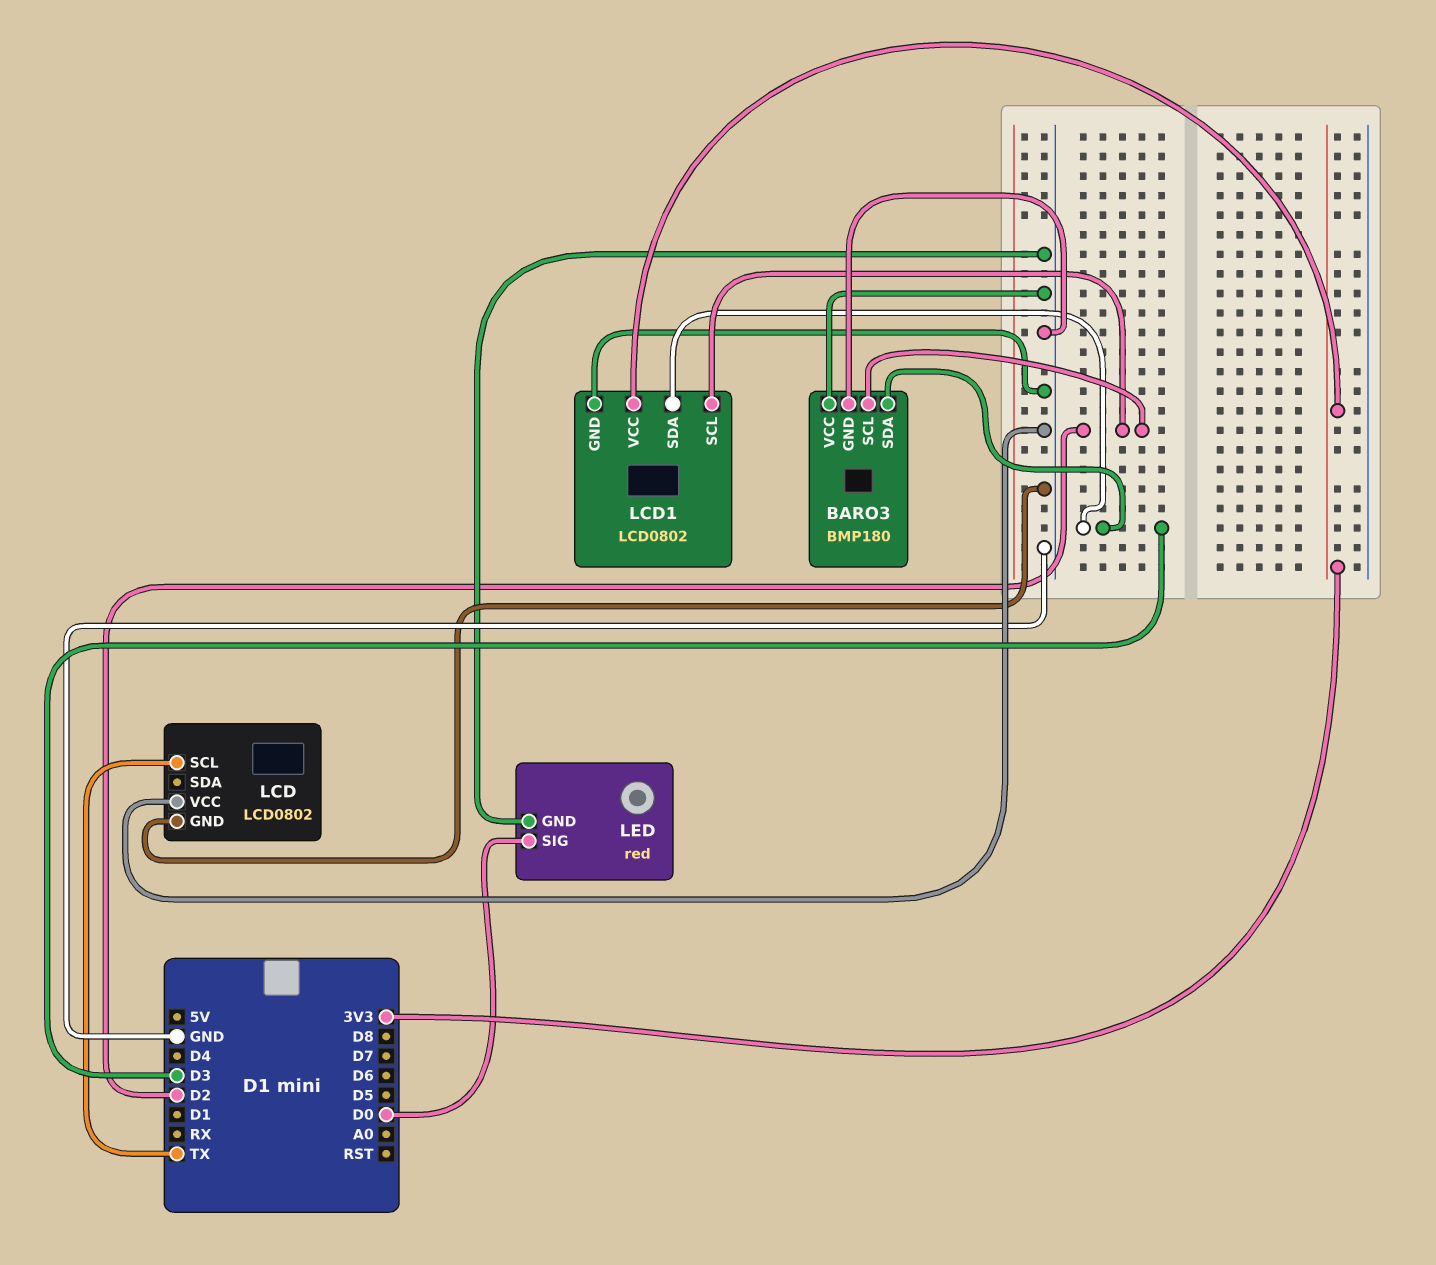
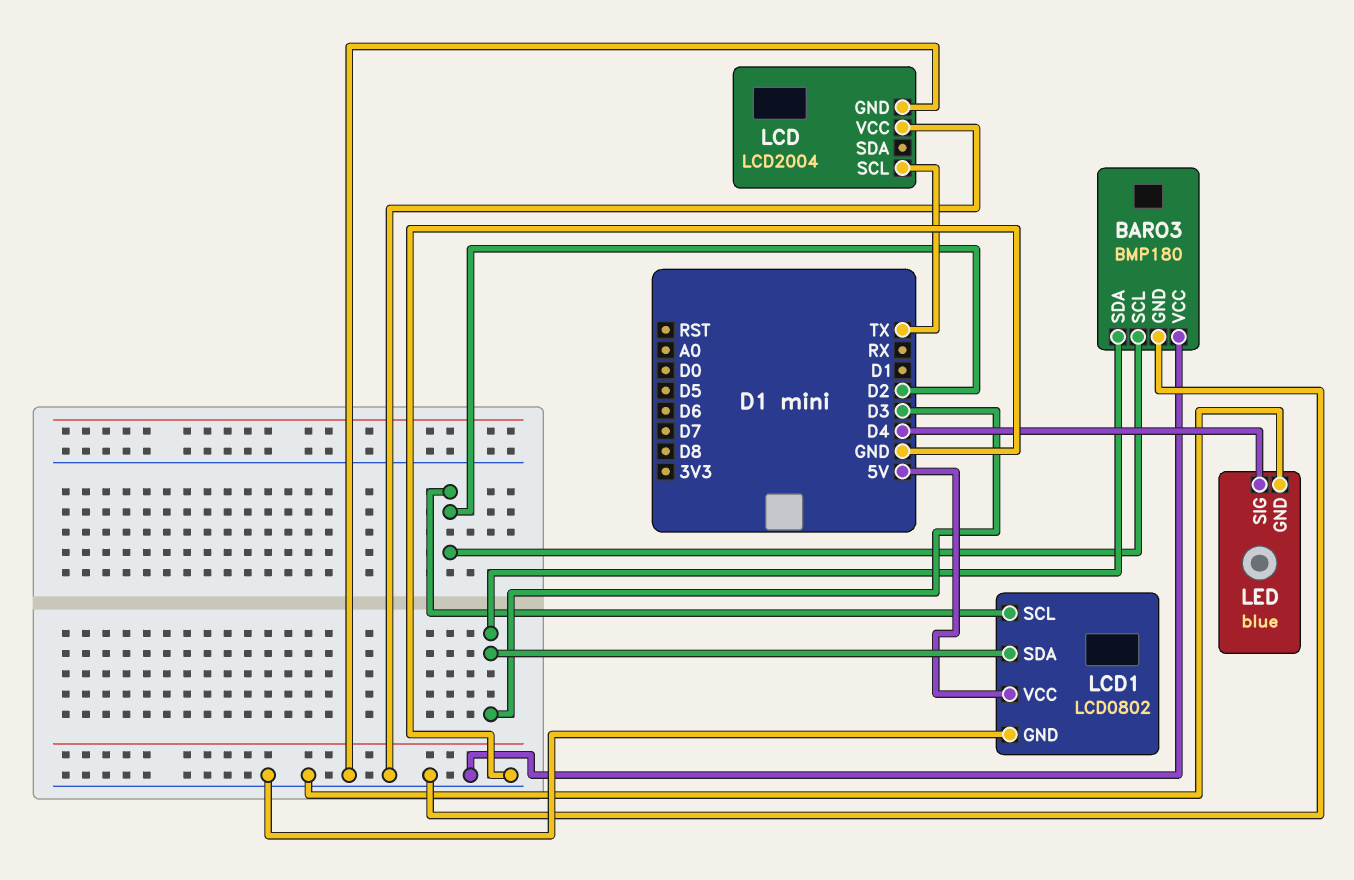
LCD: LCD0802 -> LCD2004
LCD1 pin VCC: 3V3 -> 5V
LED: red -> blue
LED pin SIG: D0 -> D4

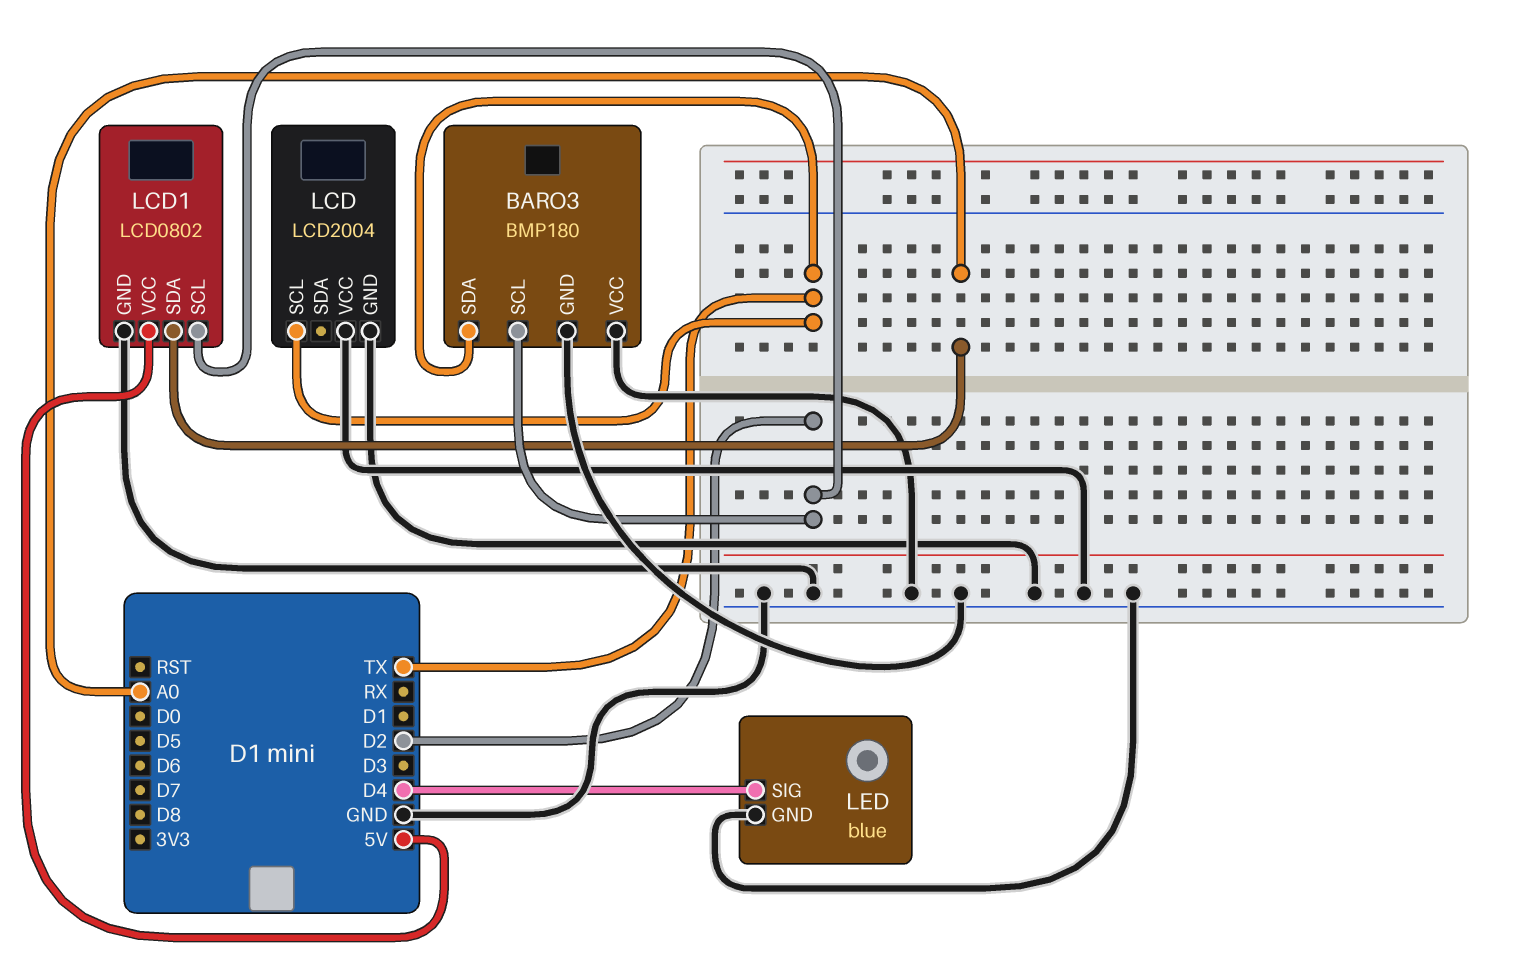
BARO3 pin SDA: D3 -> TX
LCD1 pin SDA: D3 -> A0

